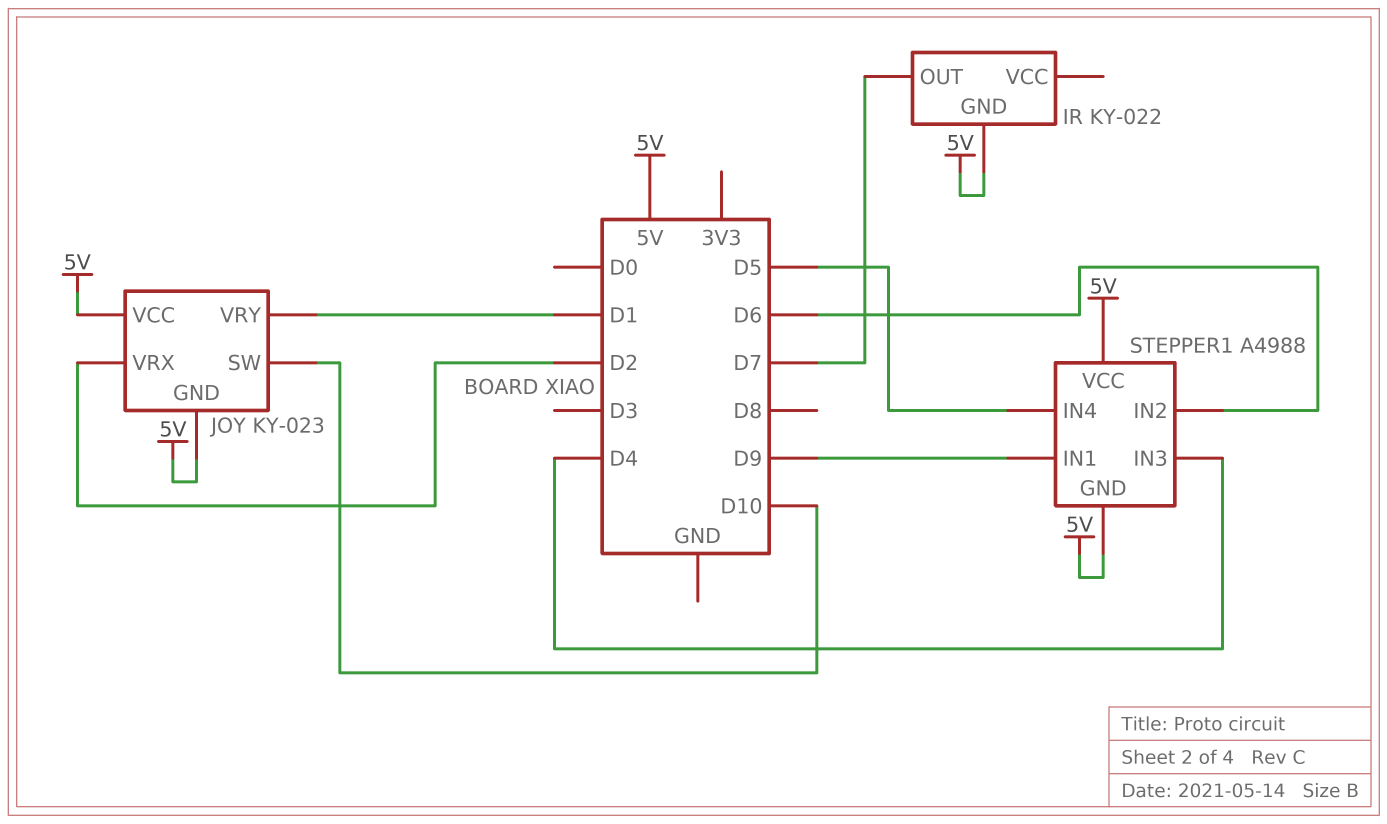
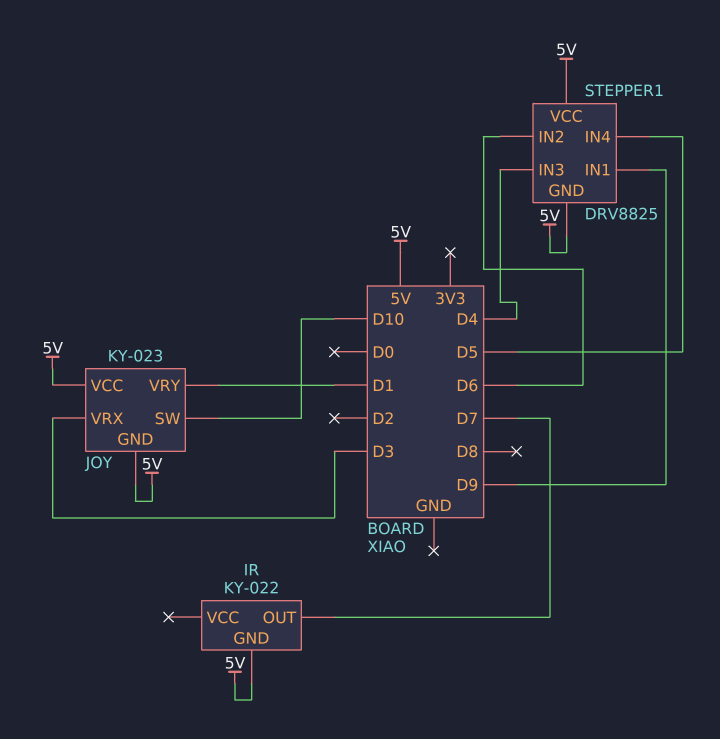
JOY pin VRX: D2 -> D3
STEPPER1: A4988 -> DRV8825

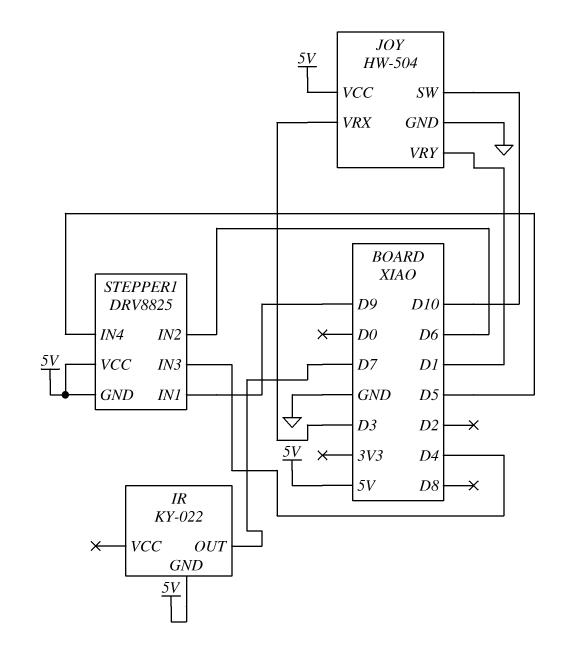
JOY: KY-023 -> HW-504
JOY pin GND: 5V -> GND

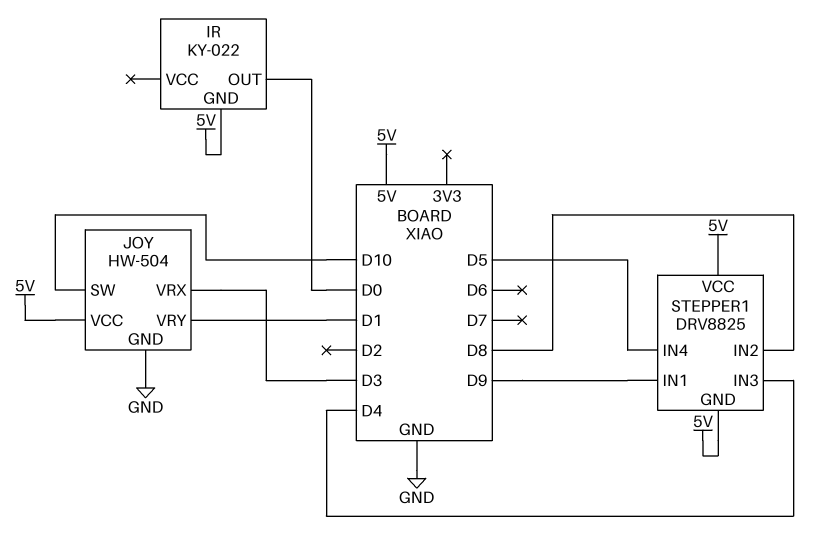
IR pin OUT: D7 -> D0
STEPPER1 pin IN2: D6 -> D8

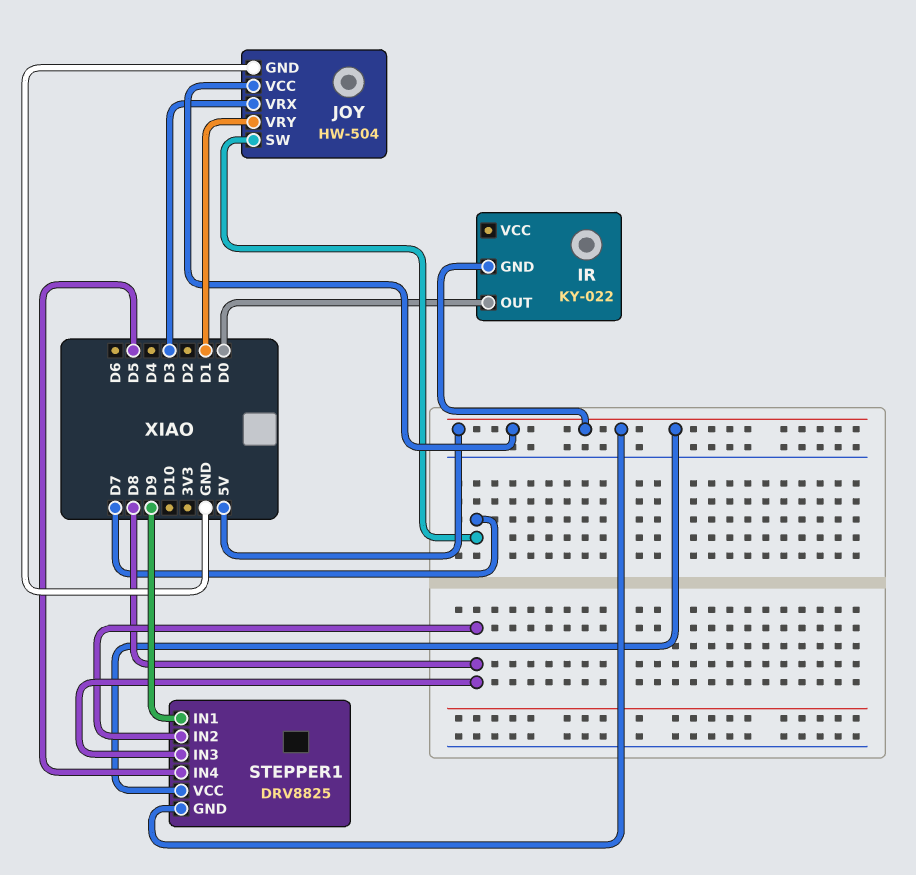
JOY pin SW: D10 -> D7
STEPPER1 pin IN3: D4 -> D8

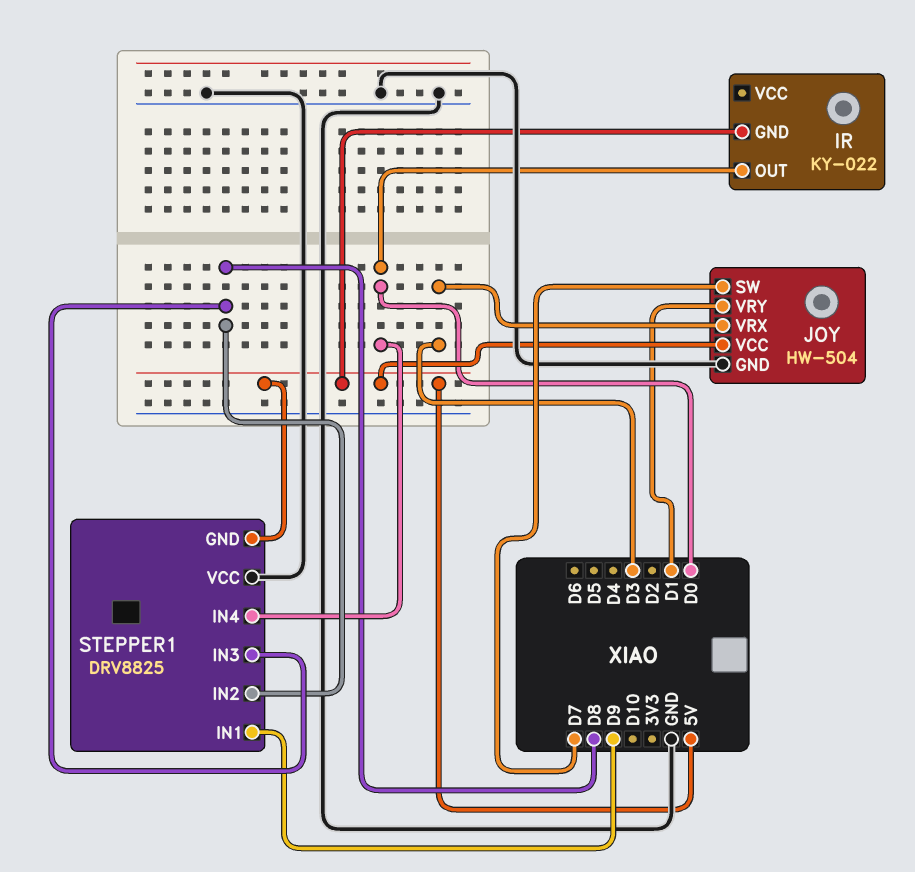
STEPPER1 pin IN4: D5 -> D0
STEPPER1 pin VCC: 5V -> GND

